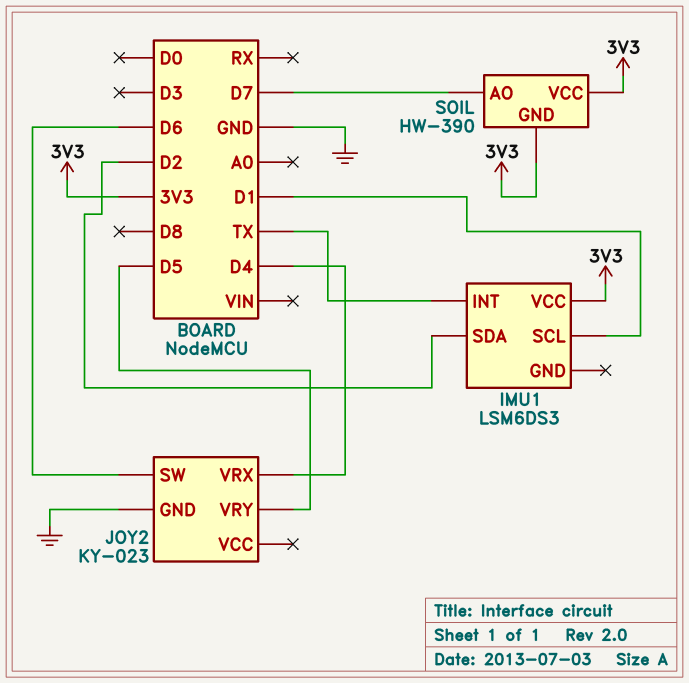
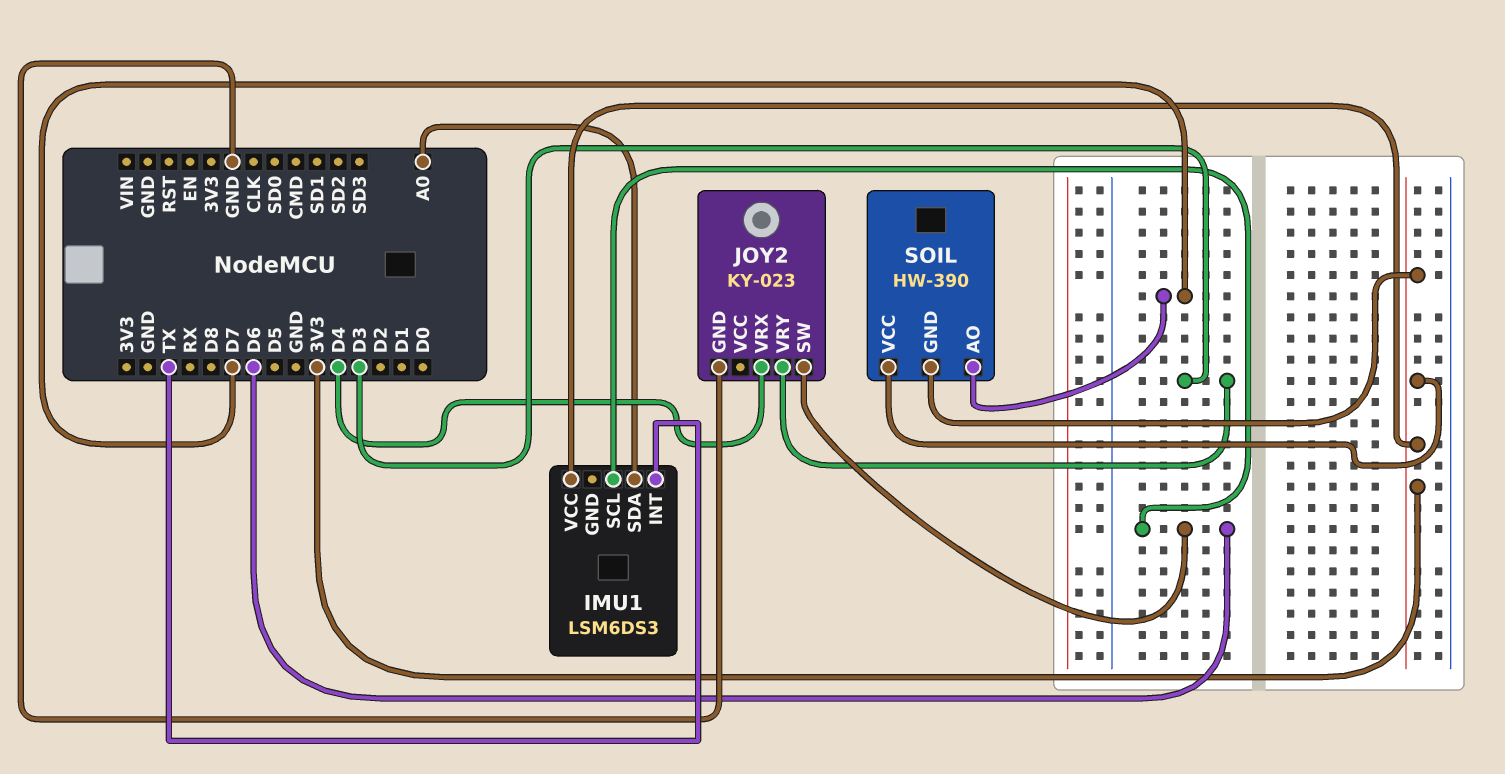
IMU1 pin SCL: D1 -> D6
IMU1 pin SDA: D2 -> A0
JOY2 pin VRY: D5 -> D3

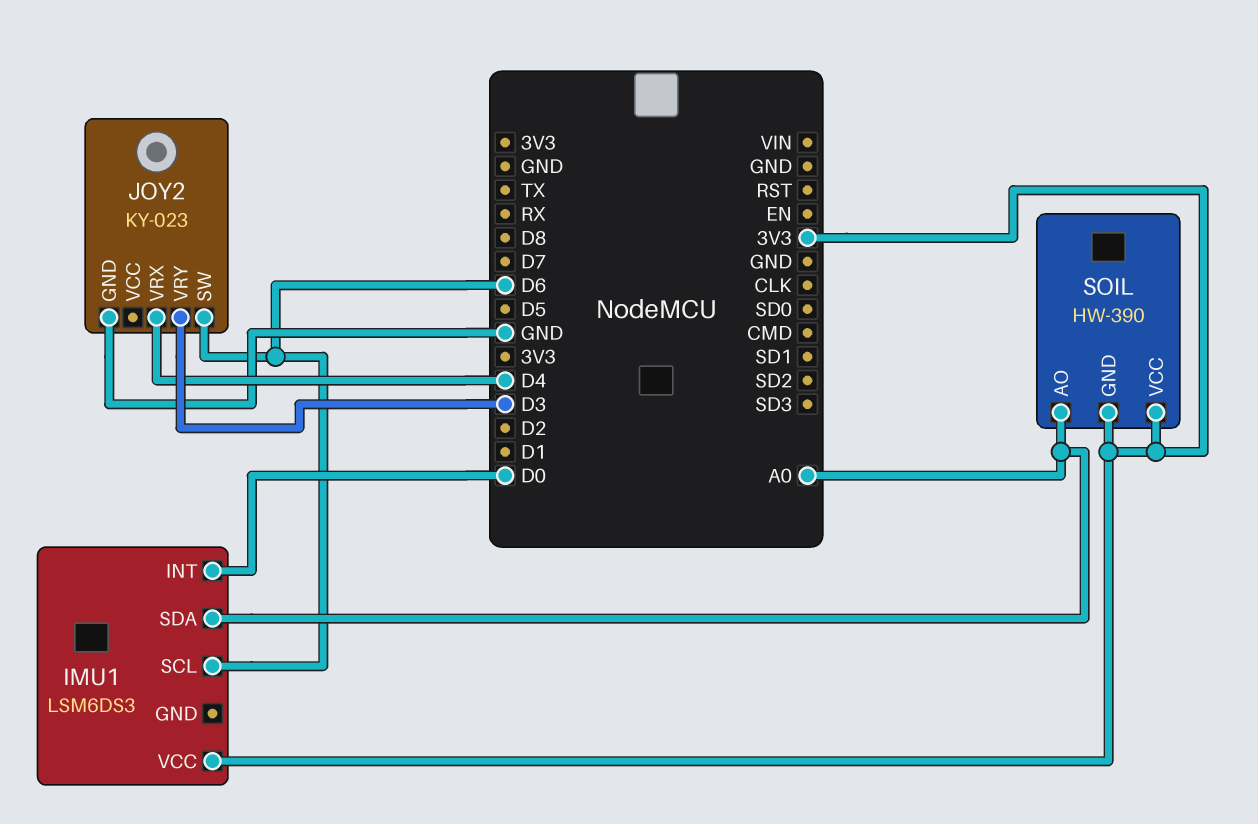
IMU1 pin INT: TX -> D0
SOIL pin AO: D7 -> A0

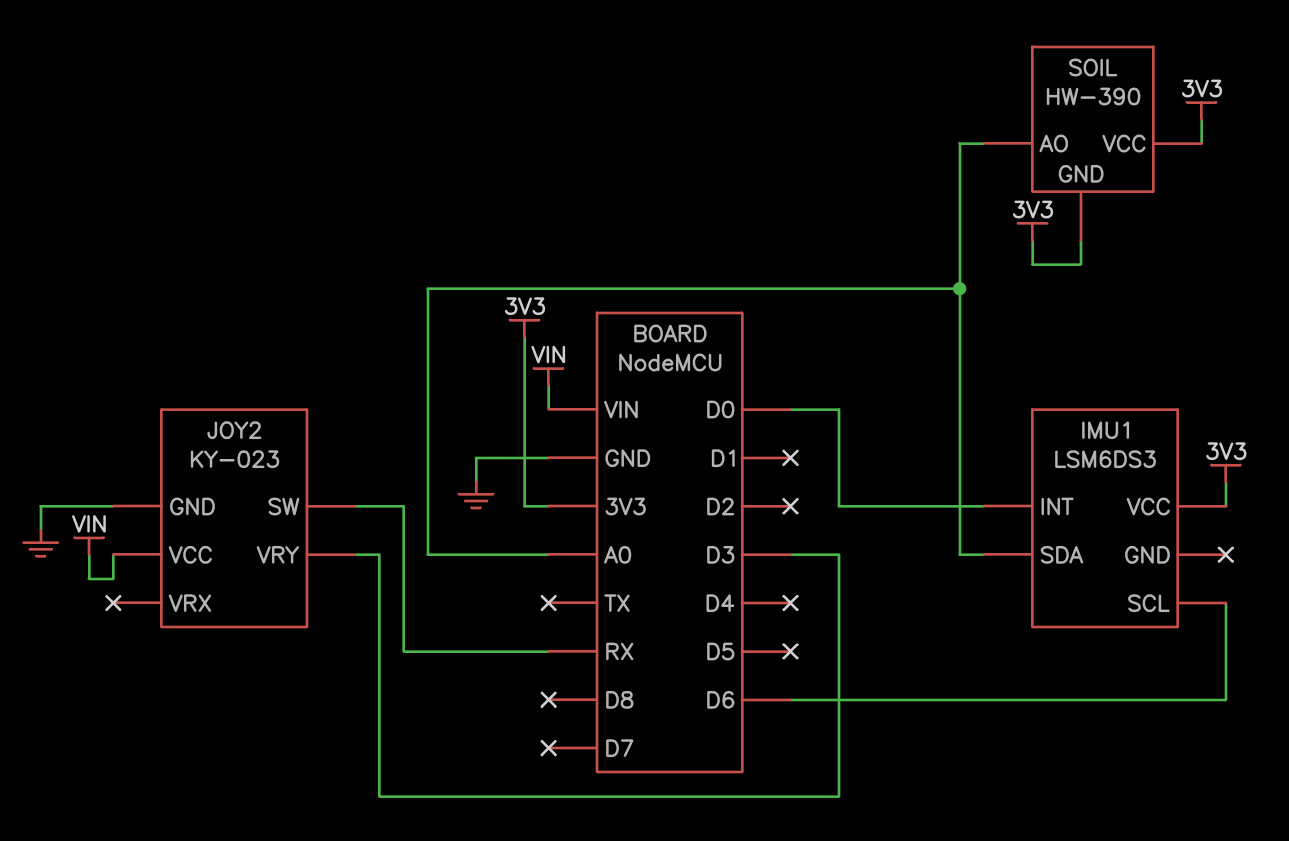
JOY2 pin SW: D6 -> RX
JOY2 pin VCC: none -> VIN
JOY2 pin VRX: D4 -> none

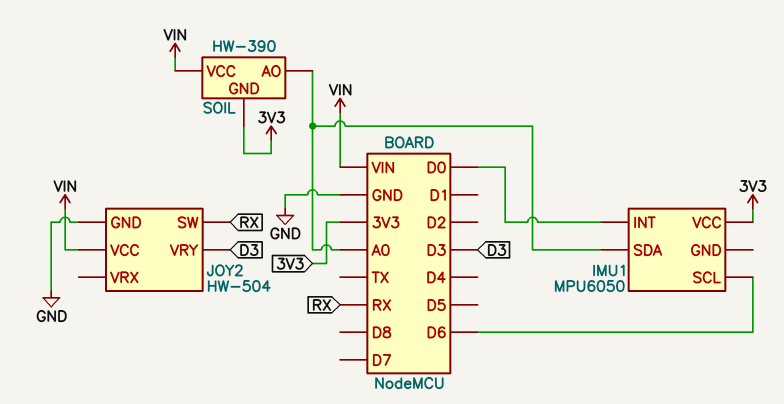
IMU1: LSM6DS3 -> MPU6050
JOY2: KY-023 -> HW-504
SOIL pin VCC: 3V3 -> VIN

